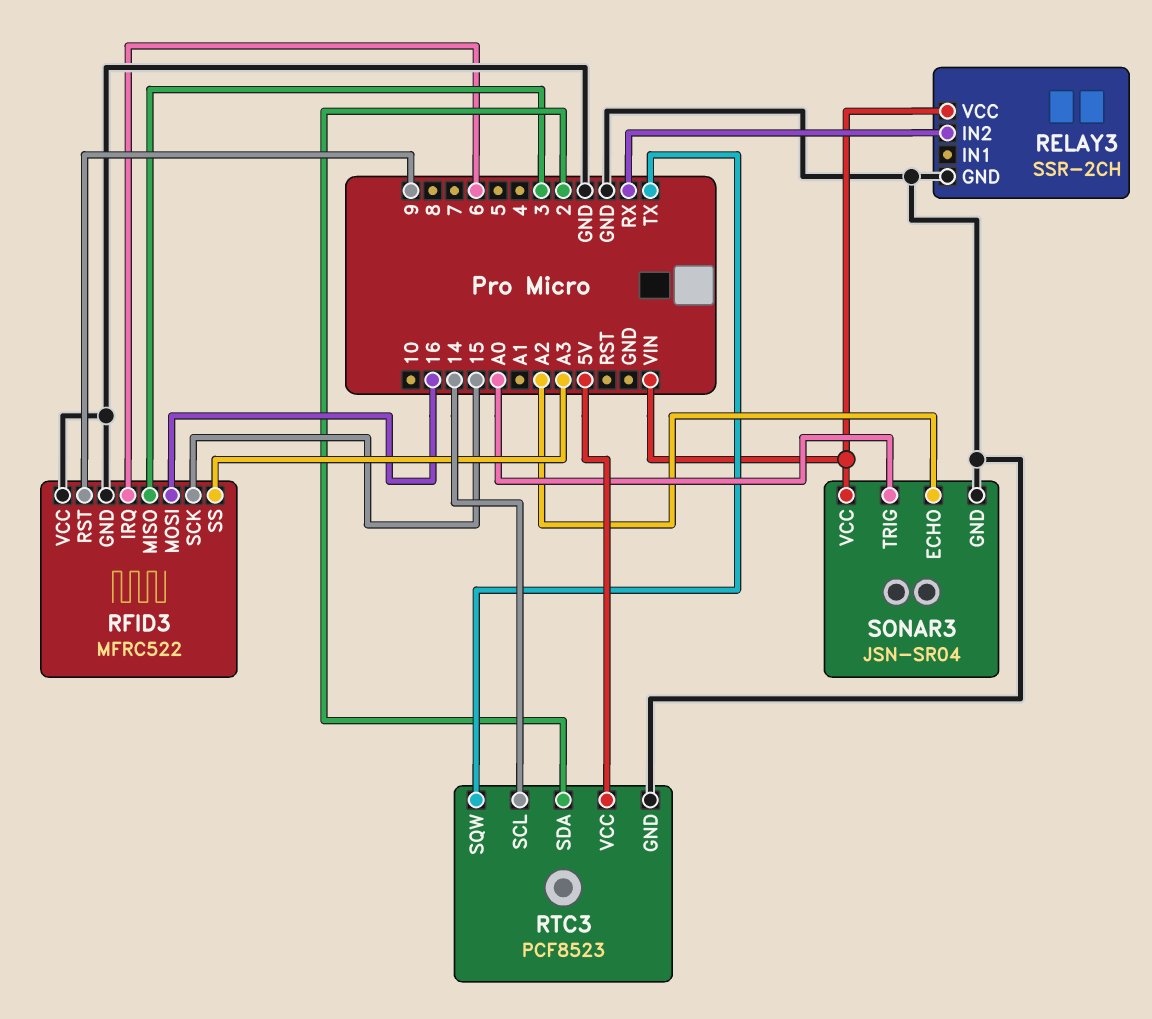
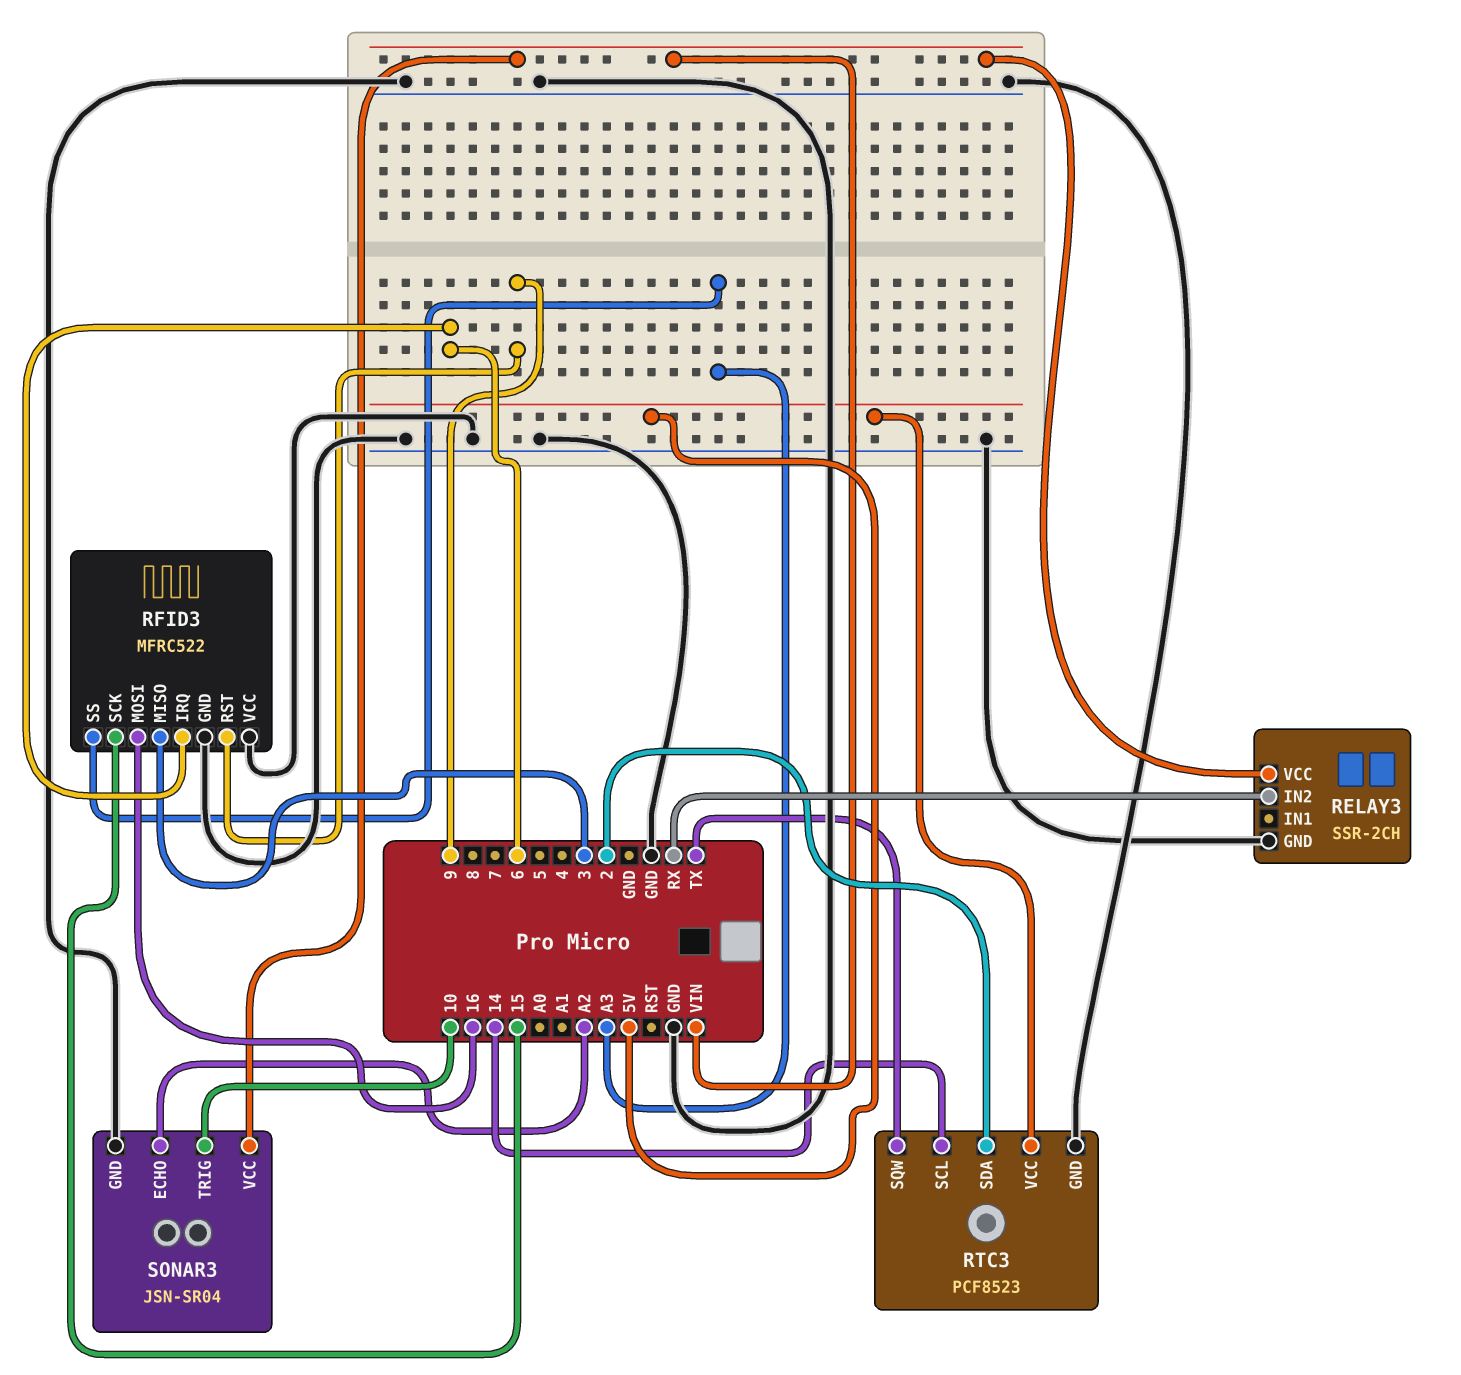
SONAR3 pin TRIG: A0 -> 10

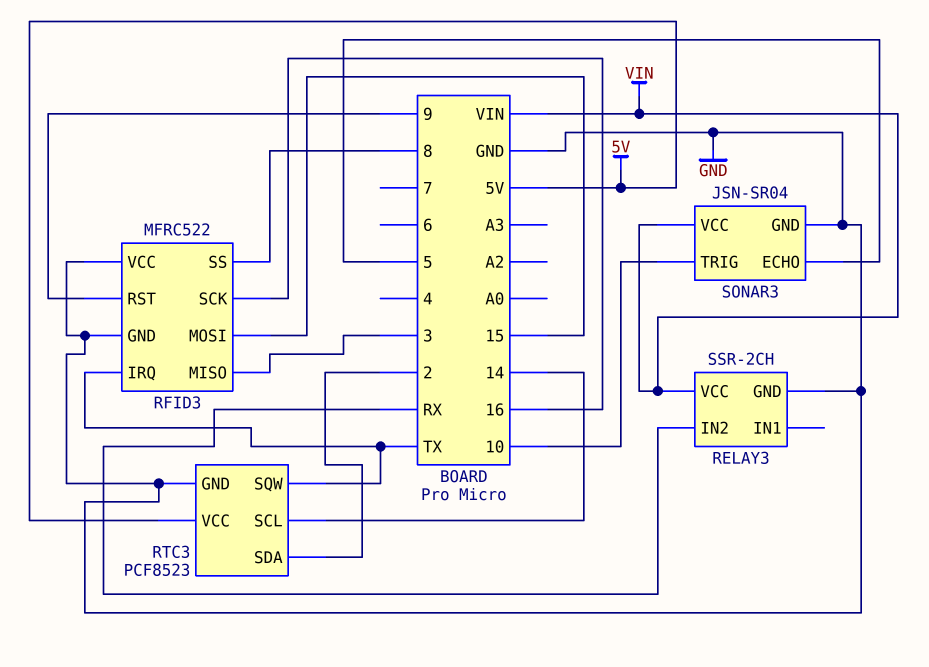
RFID3 pin IRQ: 6 -> TX
RFID3 pin MOSI: 16 -> 15
RFID3 pin SCK: 15 -> 16
RFID3 pin SS: A3 -> 8
SONAR3 pin ECHO: A2 -> 5

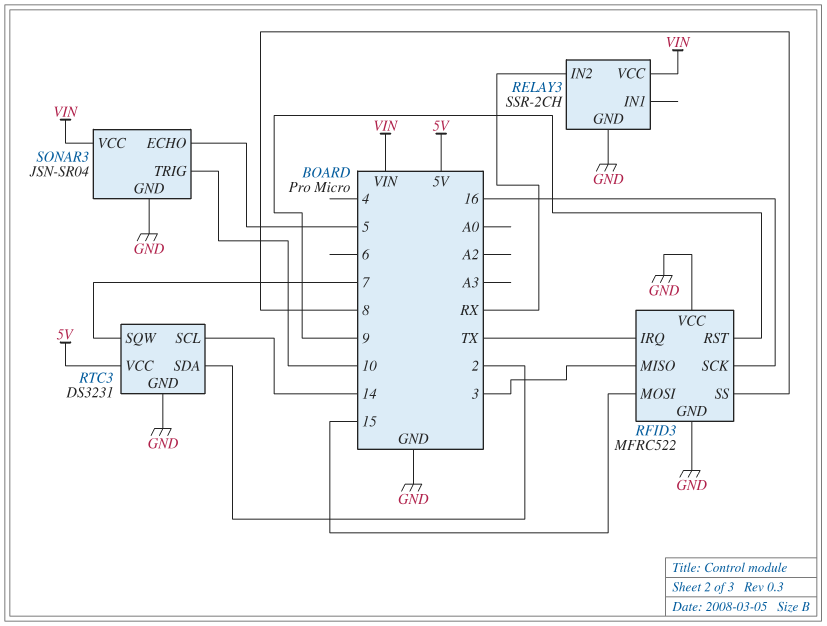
RTC3: PCF8523 -> DS3231
RTC3 pin SQW: TX -> 7

